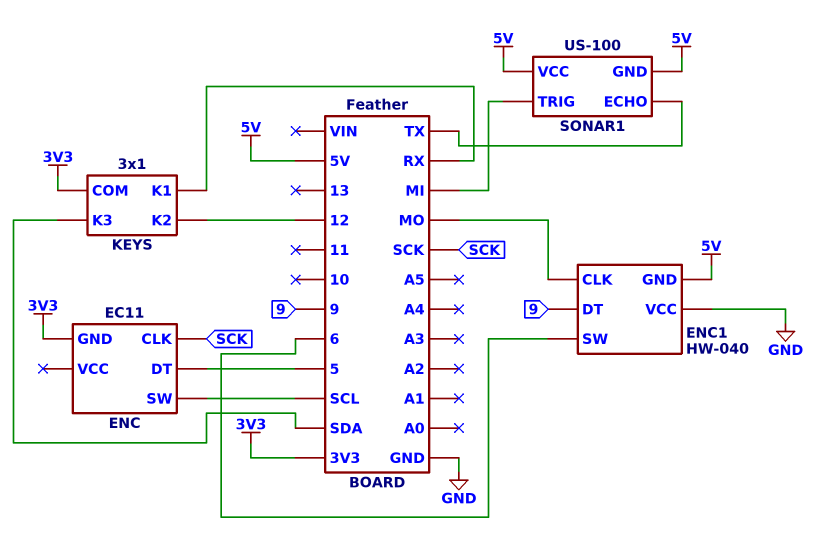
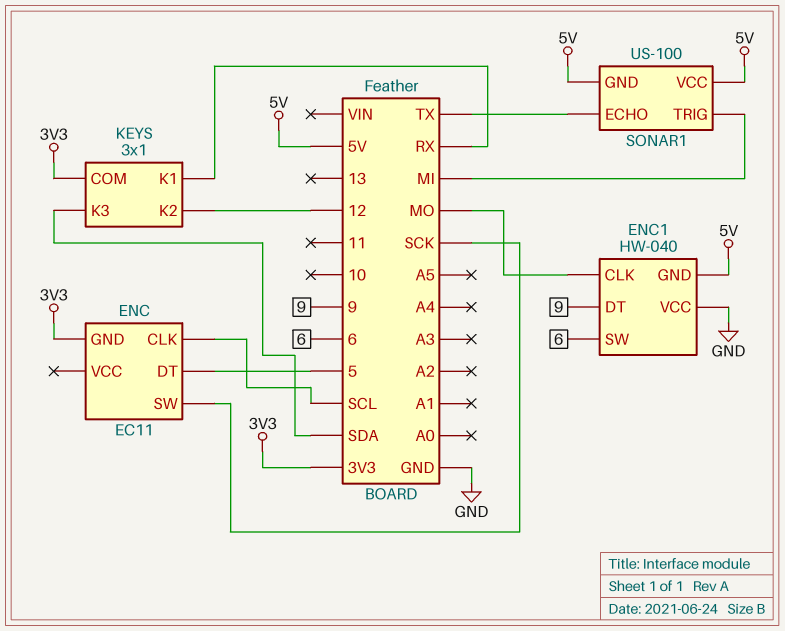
ENC pin CLK: SCK -> SCL
ENC pin SW: SCL -> SCK

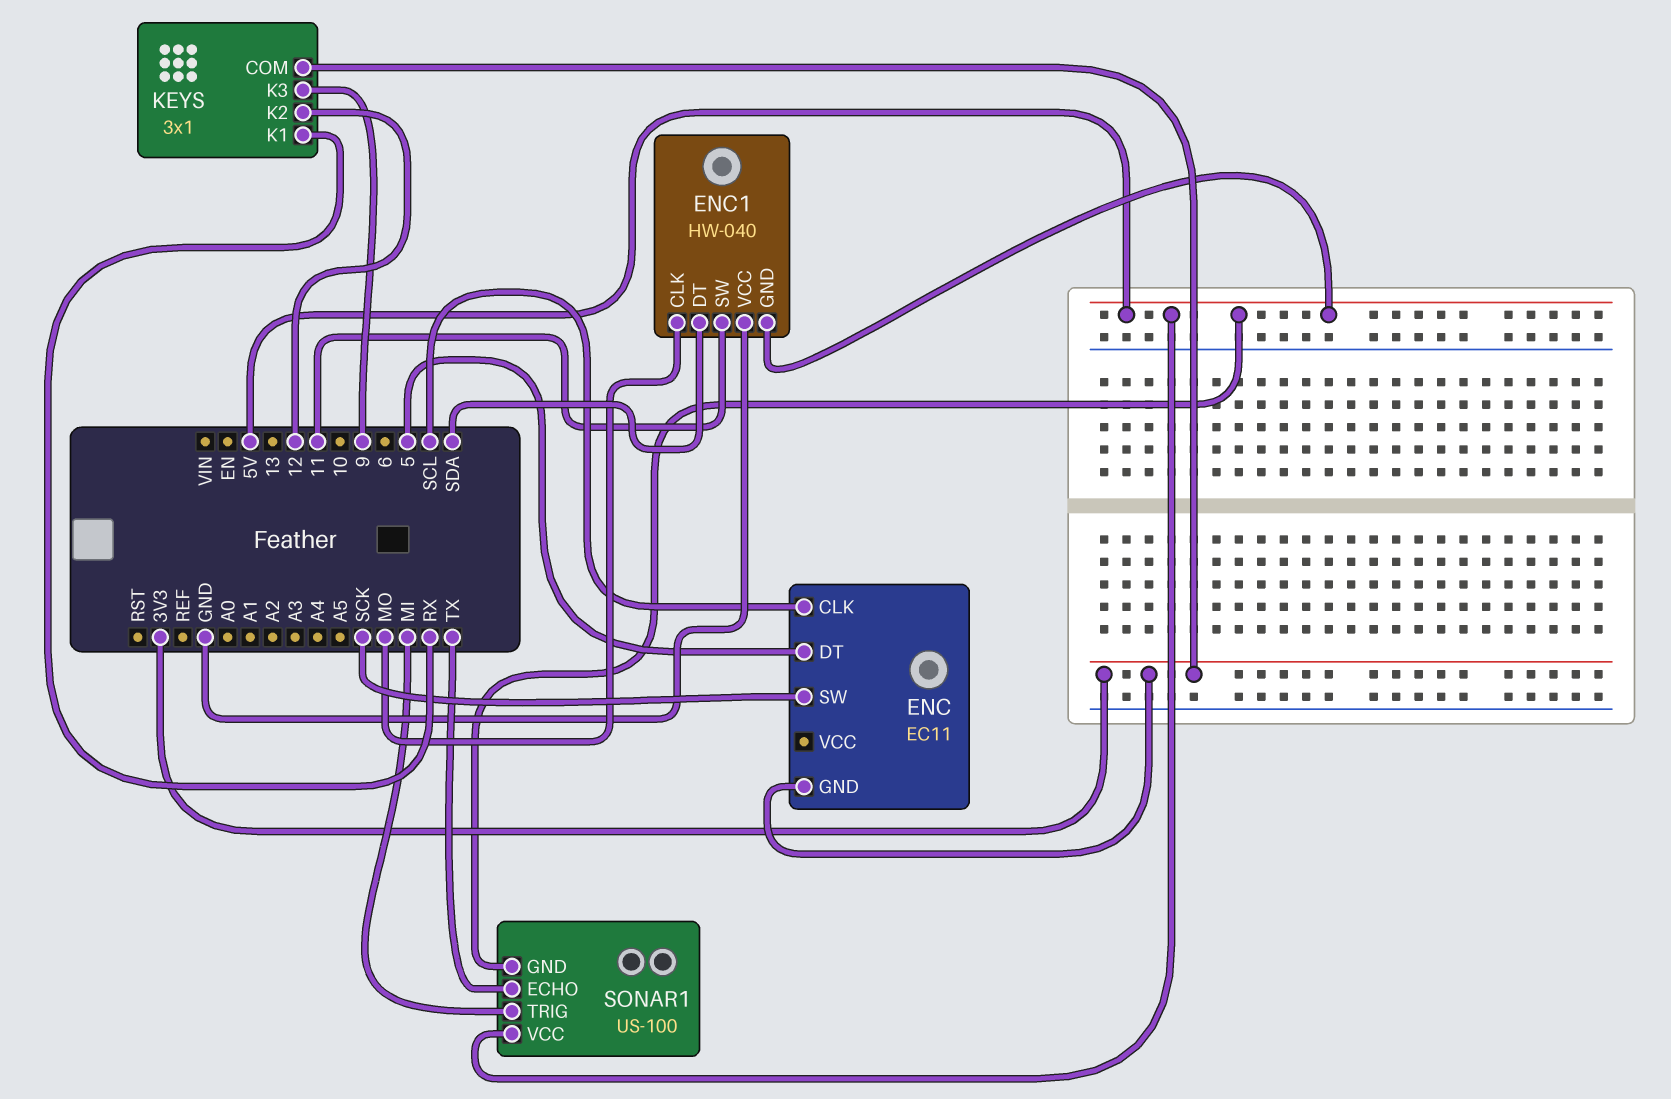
ENC1 pin DT: 9 -> SDA
ENC1 pin SW: 6 -> 11
KEYS pin K3: SDA -> 9

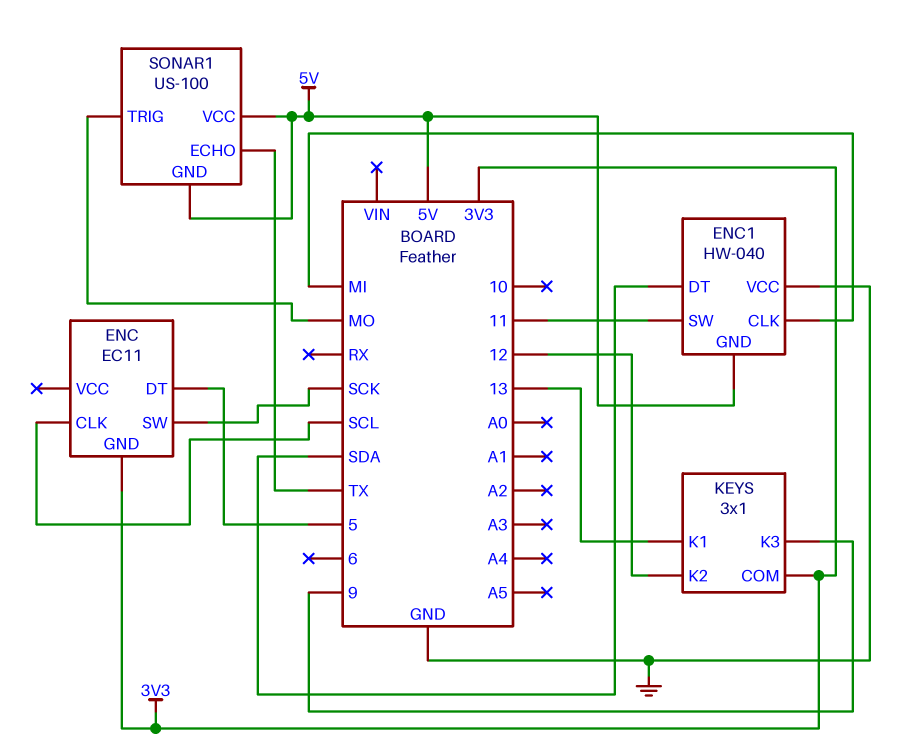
ENC1 pin CLK: MO -> MI
KEYS pin K1: RX -> 13
SONAR1 pin TRIG: MI -> MO

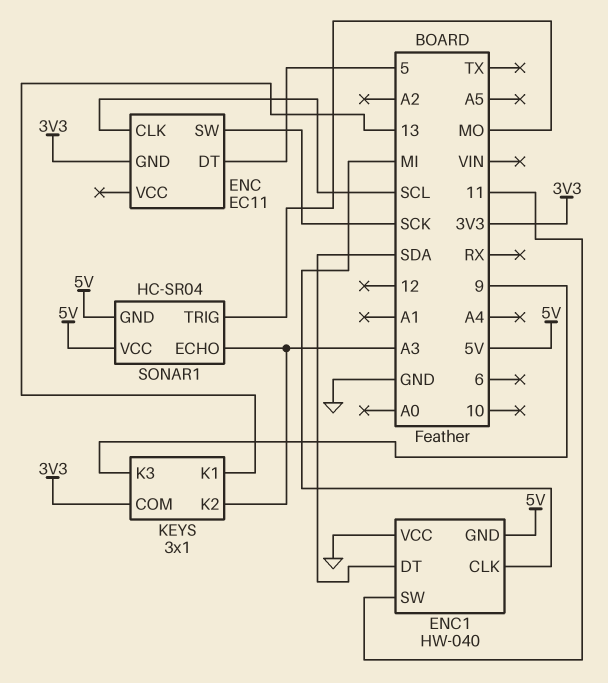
KEYS pin K2: 12 -> A3
SONAR1: US-100 -> HC-SR04
SONAR1 pin ECHO: TX -> A3

